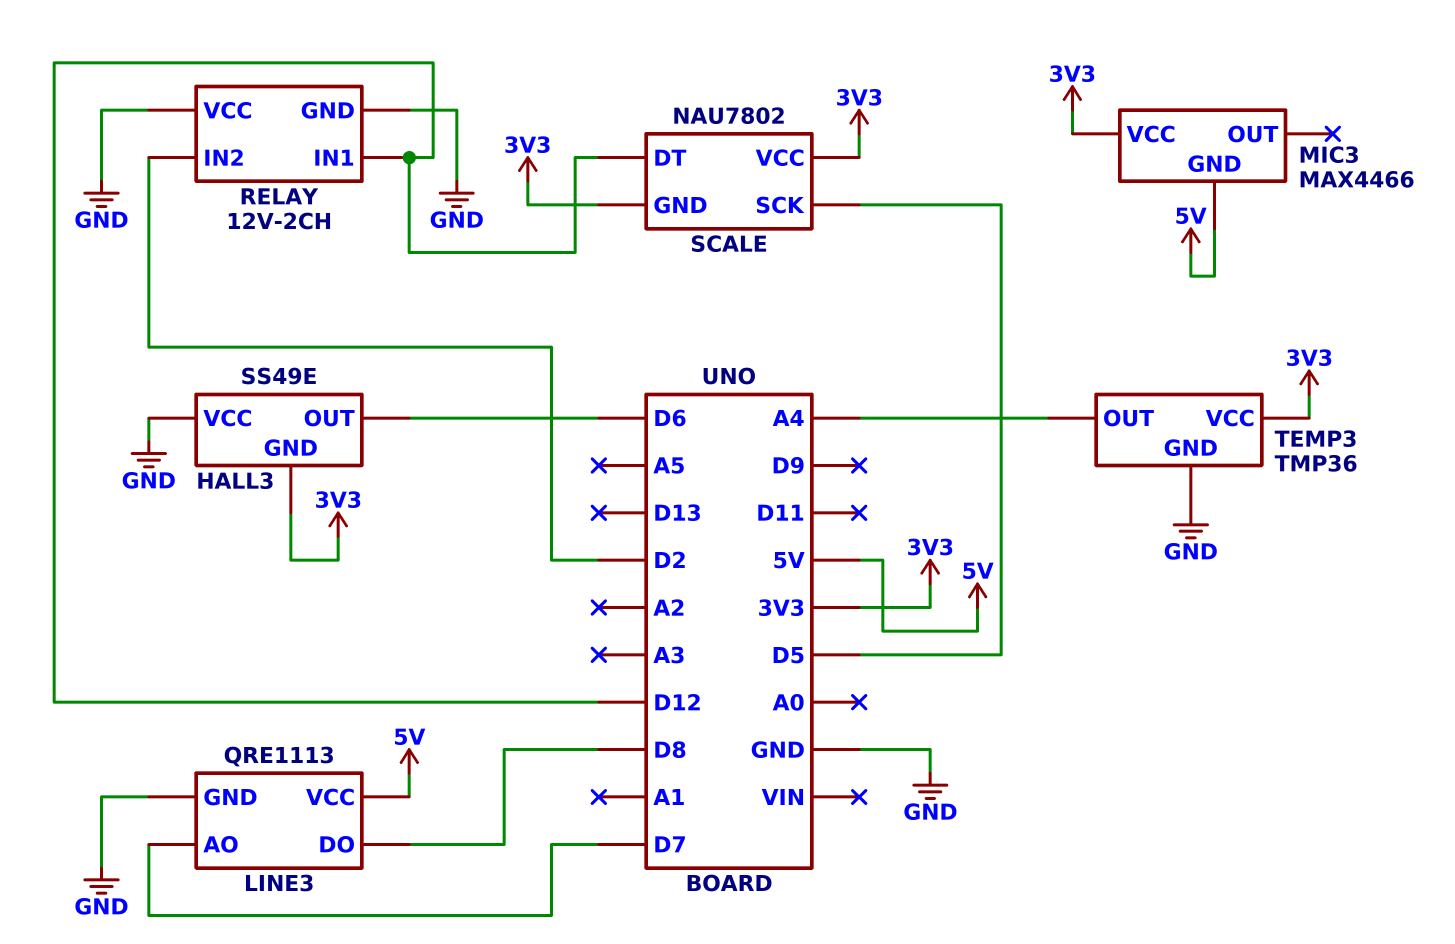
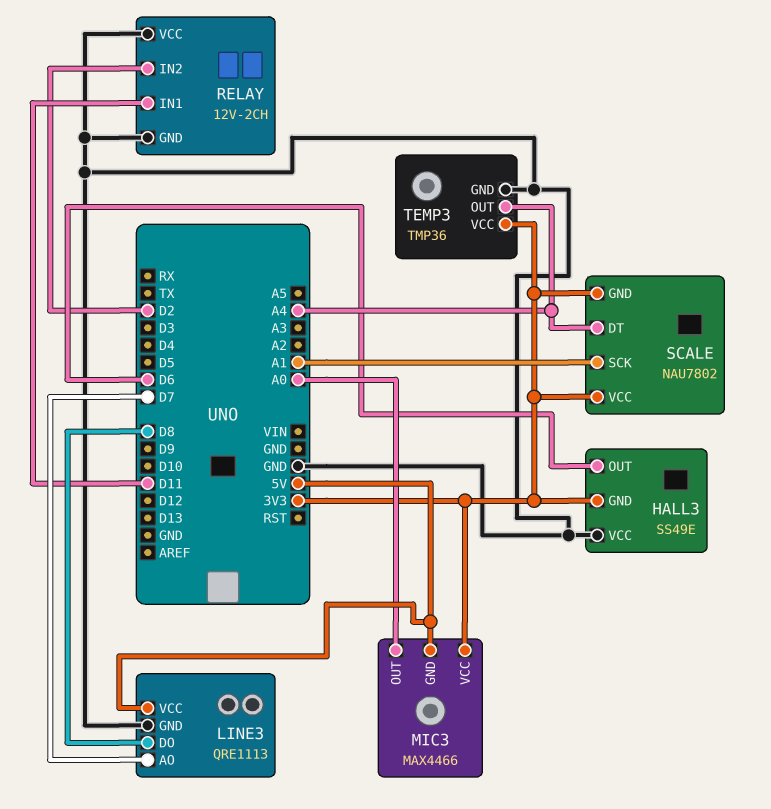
MIC3 pin OUT: none -> A0
RELAY pin IN1: D12 -> D11
SCALE pin DT: D12 -> A4
SCALE pin SCK: D5 -> A1

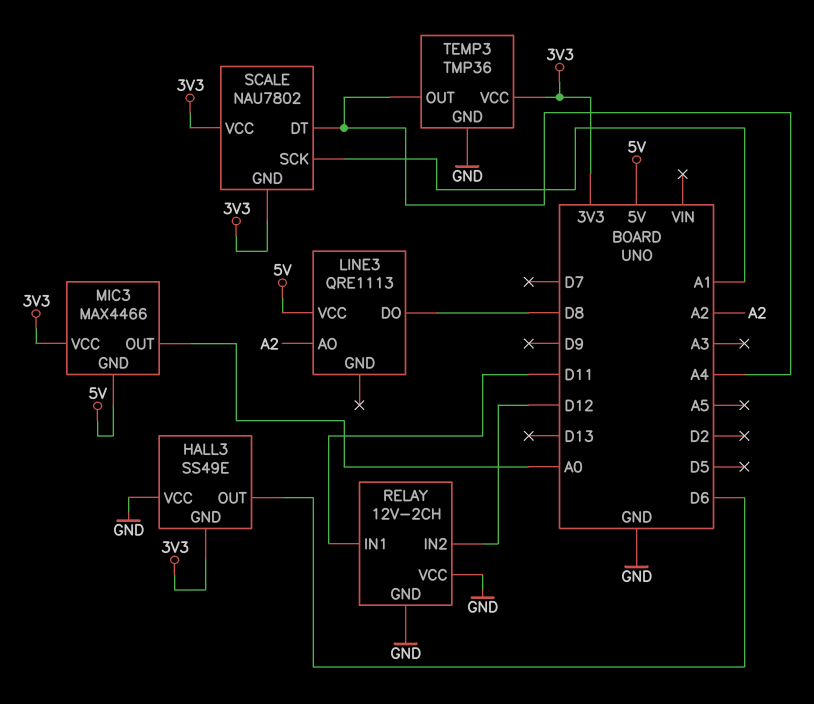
LINE3 pin AO: D7 -> A2
LINE3 pin GND: GND -> none
RELAY pin IN2: D2 -> D12

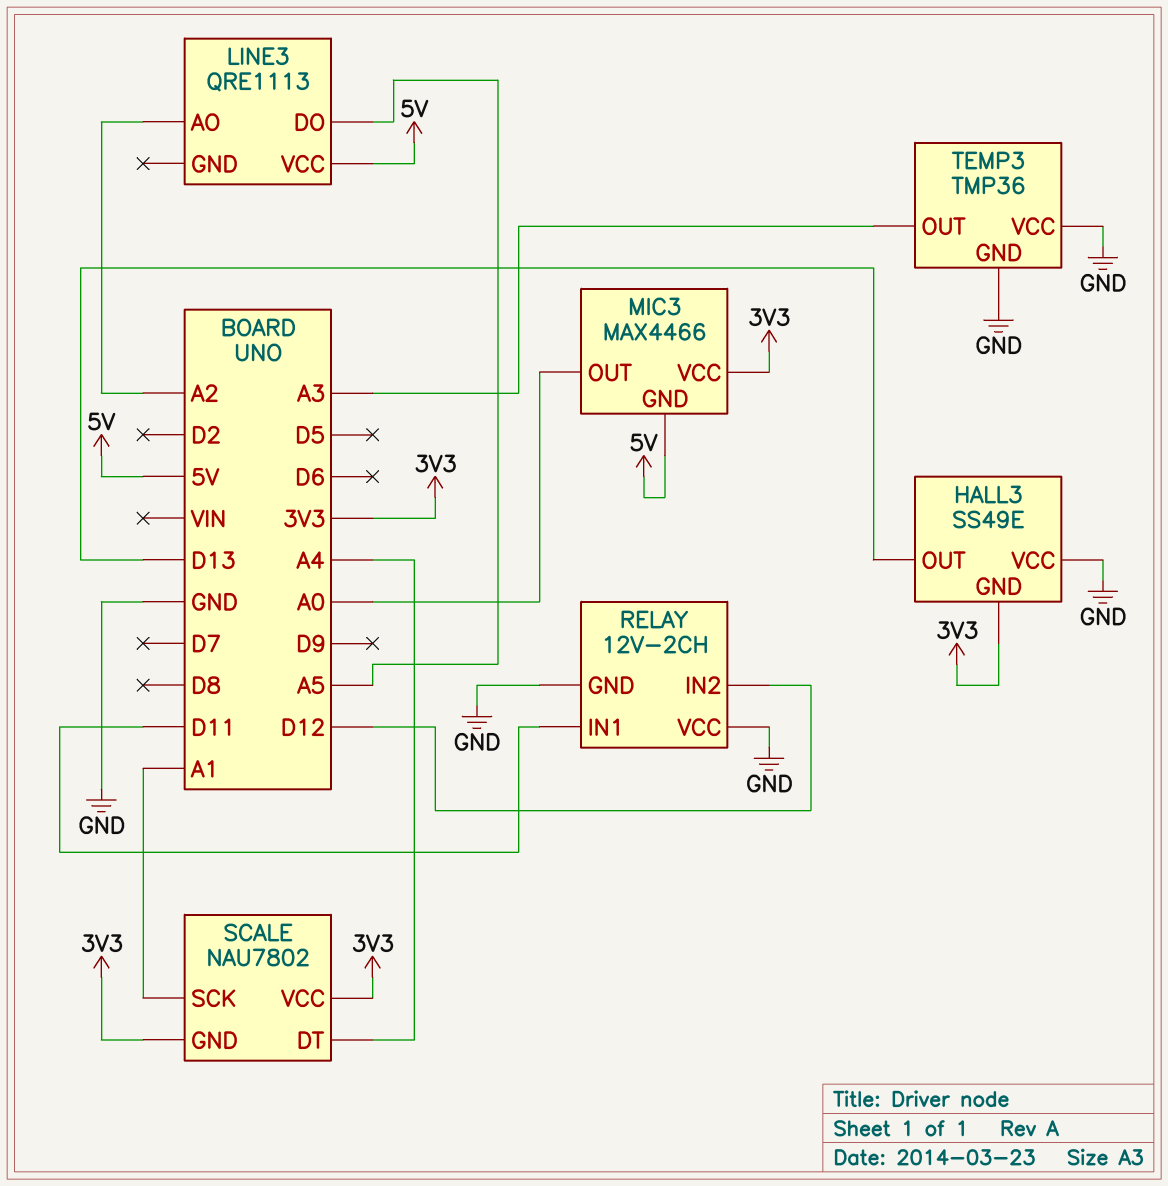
HALL3 pin OUT: D6 -> D13
LINE3 pin DO: D8 -> A5
TEMP3 pin OUT: A4 -> A3
TEMP3 pin VCC: 3V3 -> GND

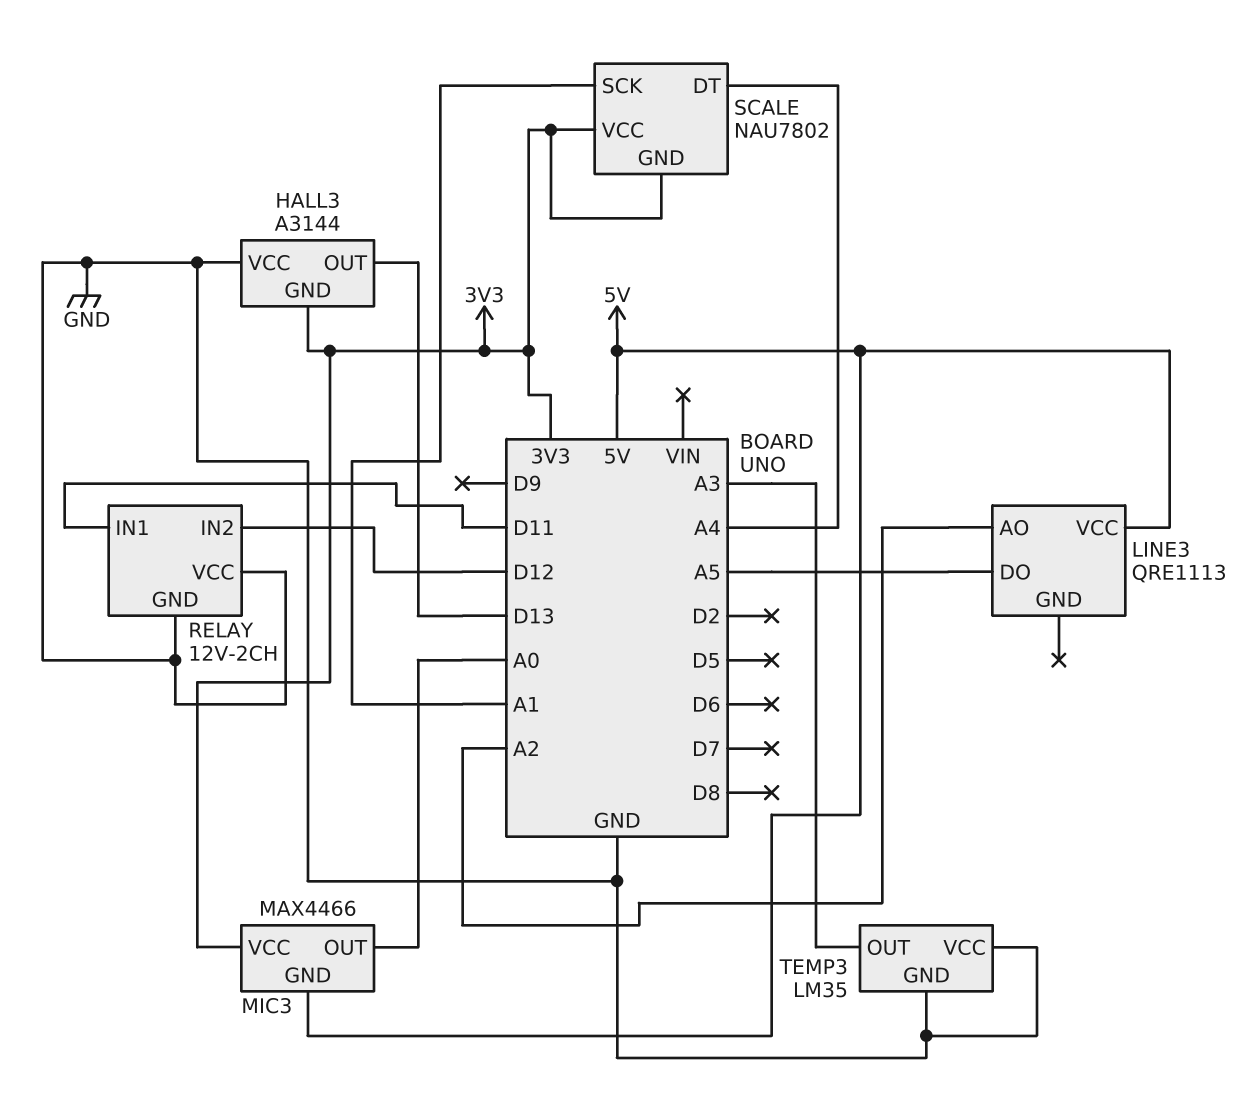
HALL3: SS49E -> A3144
TEMP3: TMP36 -> LM35

